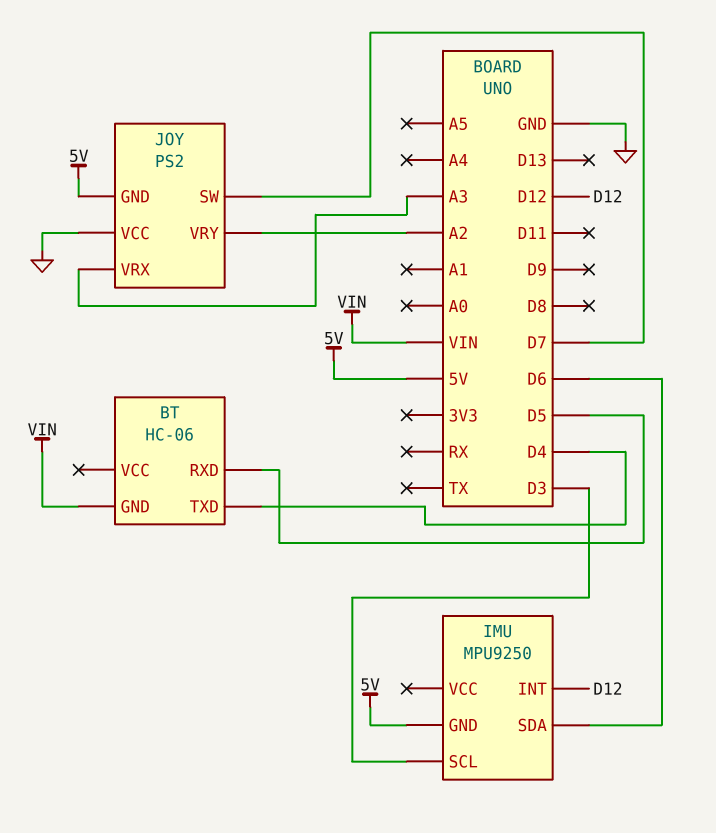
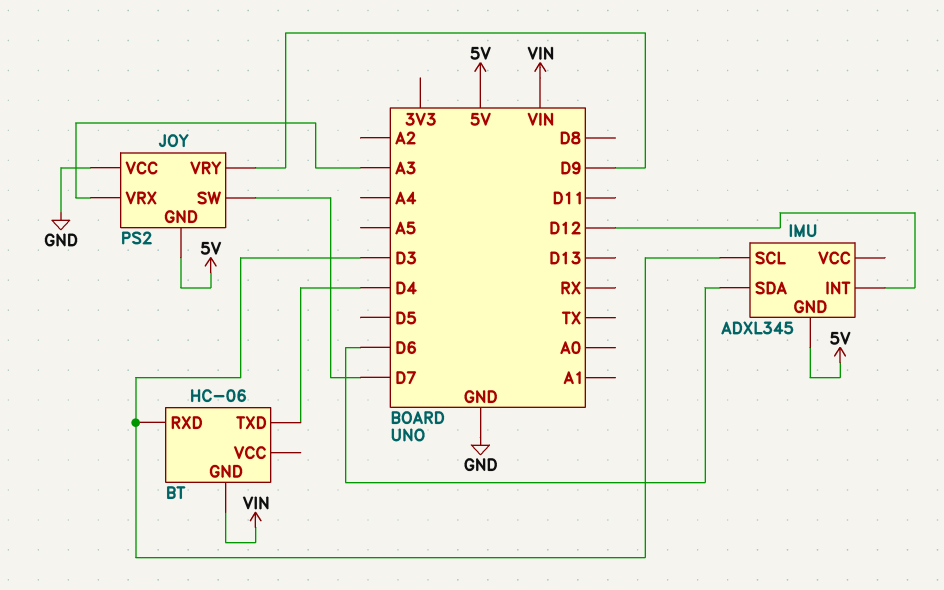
BT pin RXD: D5 -> D3
IMU: MPU9250 -> ADXL345
JOY pin VRY: A2 -> D9

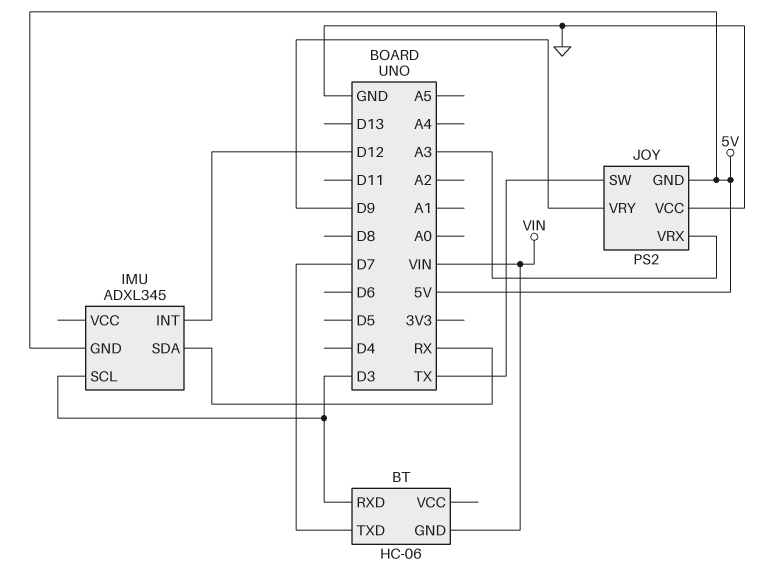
BT pin TXD: D4 -> D7
IMU pin SDA: D6 -> RX
JOY pin SW: D7 -> TX

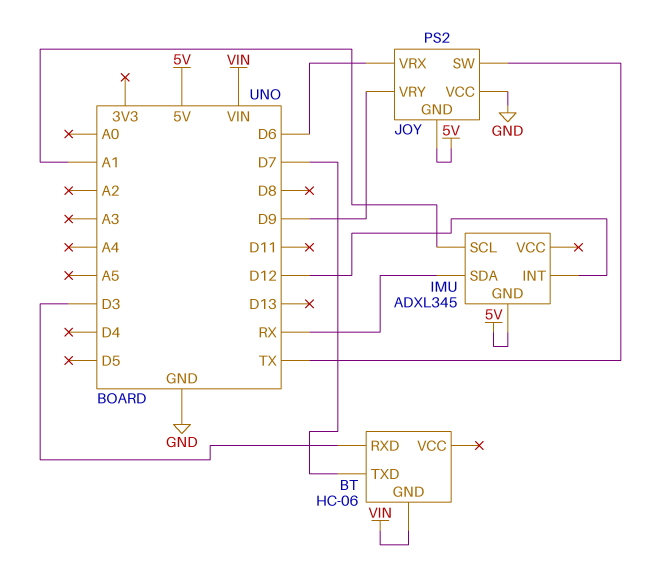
IMU pin SCL: D3 -> A1
JOY pin VRX: A3 -> D6

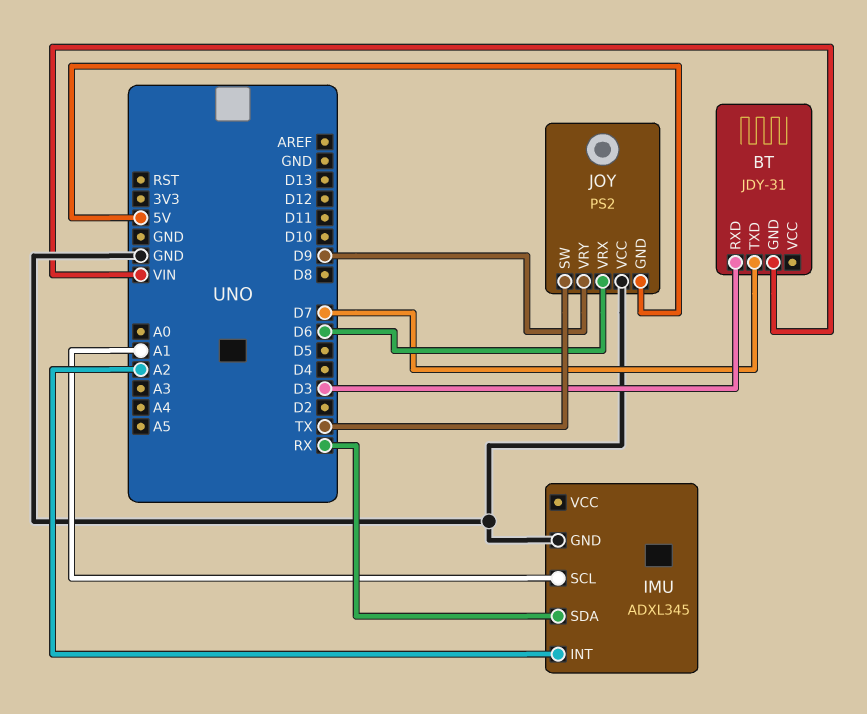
BT: HC-06 -> JDY-31
IMU pin GND: 5V -> GND
IMU pin INT: D12 -> A2

